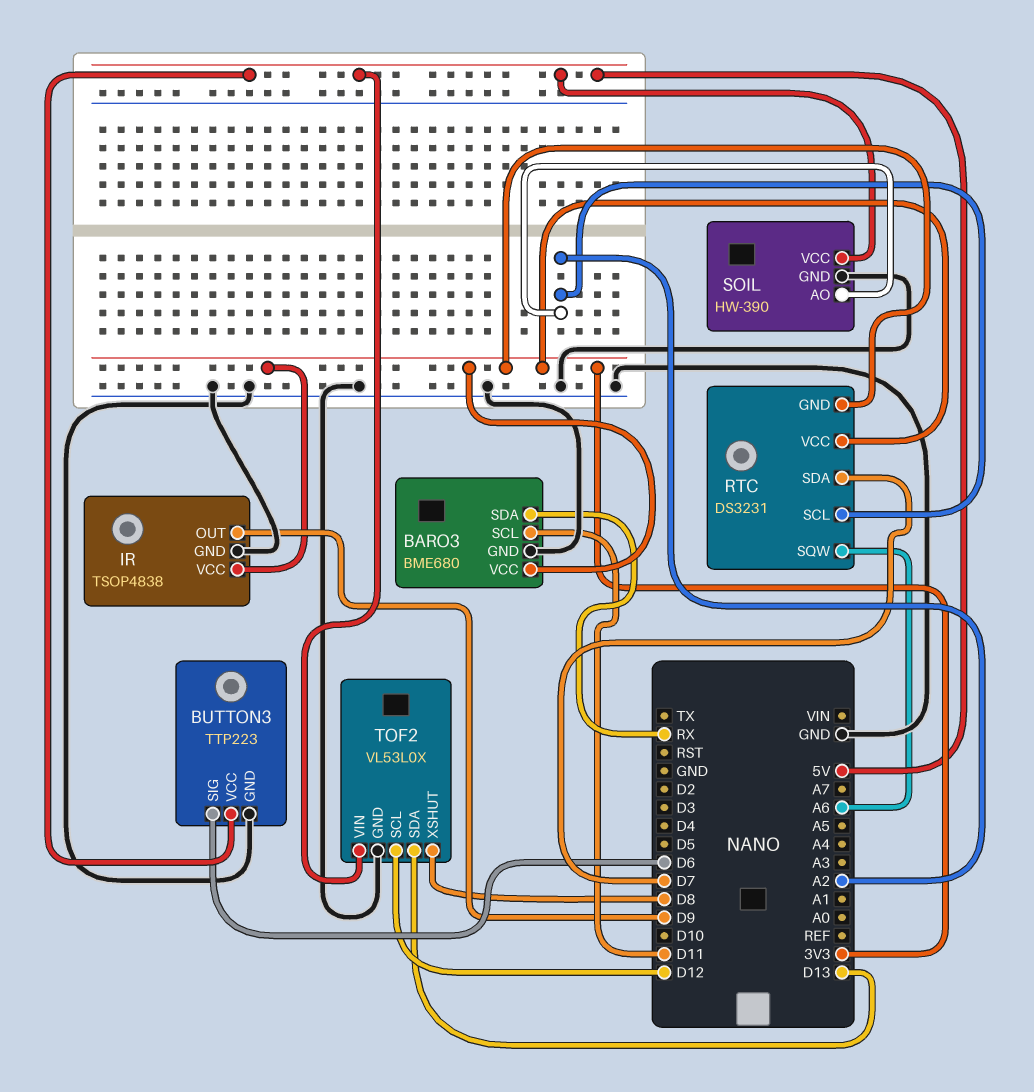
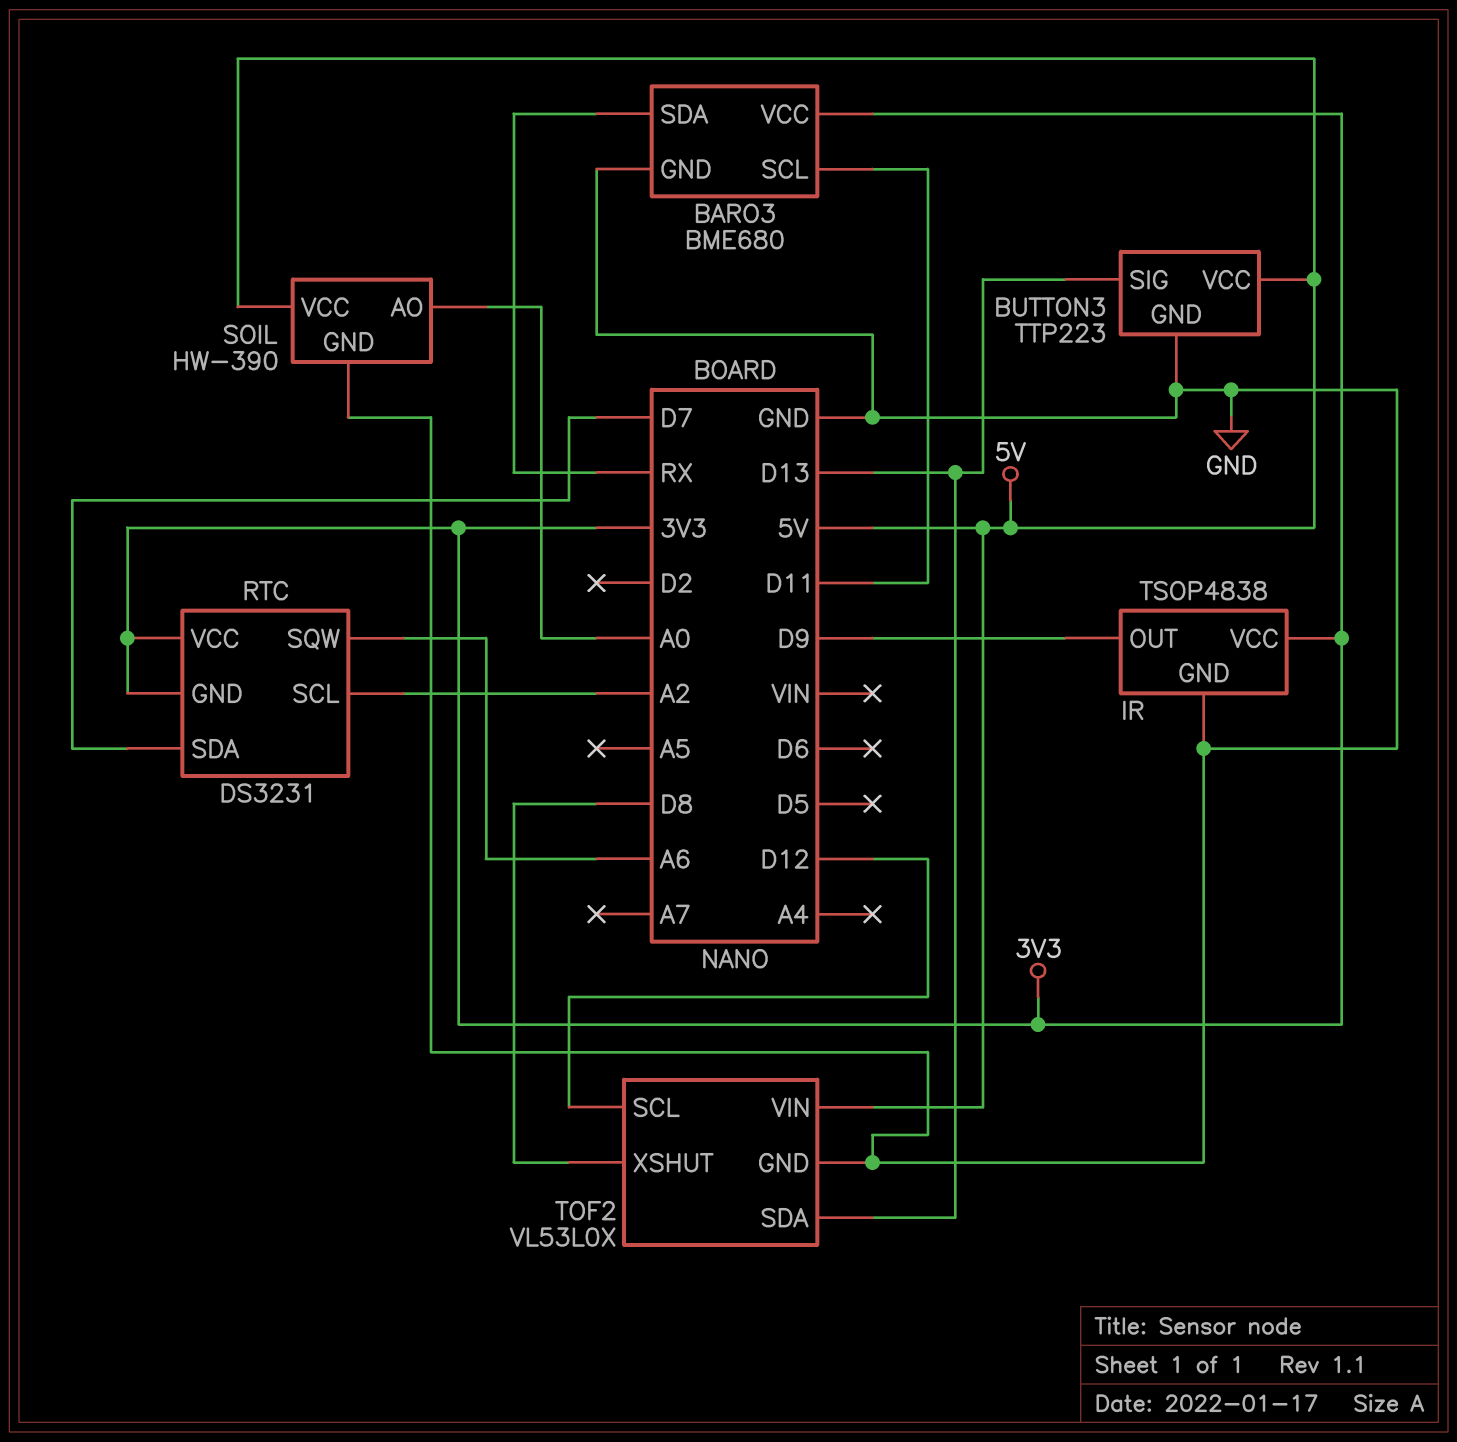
BUTTON3 pin SIG: D6 -> D13
SOIL pin AO: A2 -> A0

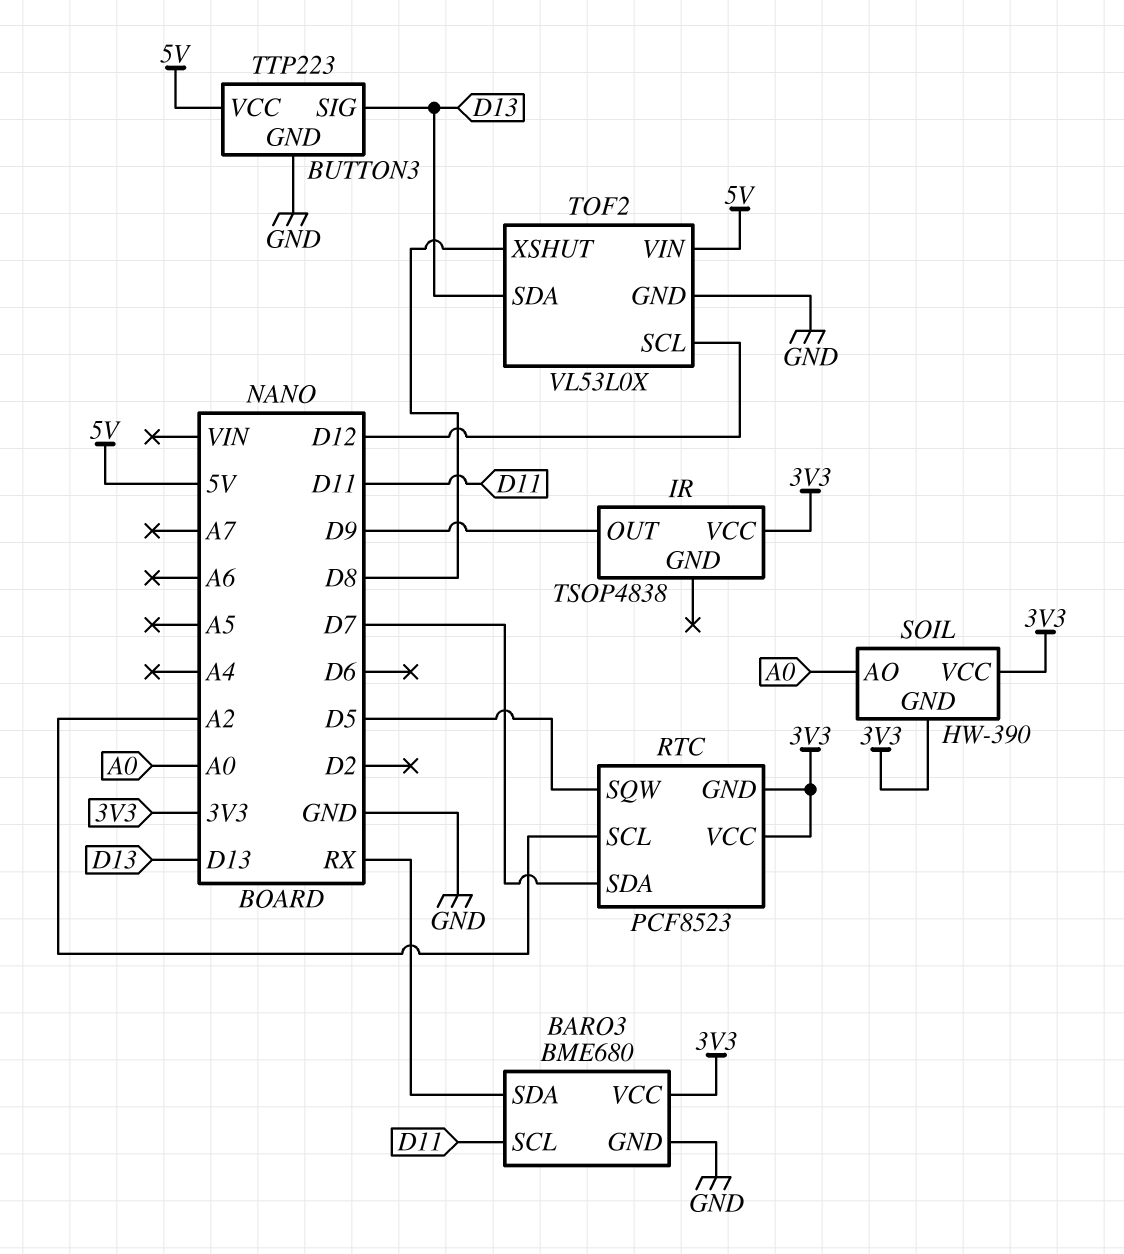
IR pin GND: GND -> none
RTC: DS3231 -> PCF8523
RTC pin SQW: A6 -> D5
SOIL pin GND: GND -> 3V3
SOIL pin VCC: 5V -> 3V3

